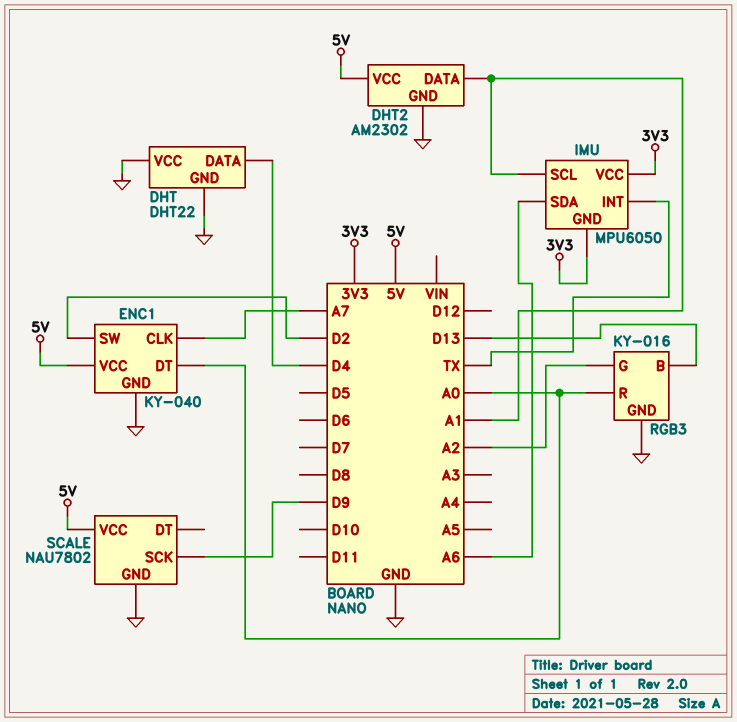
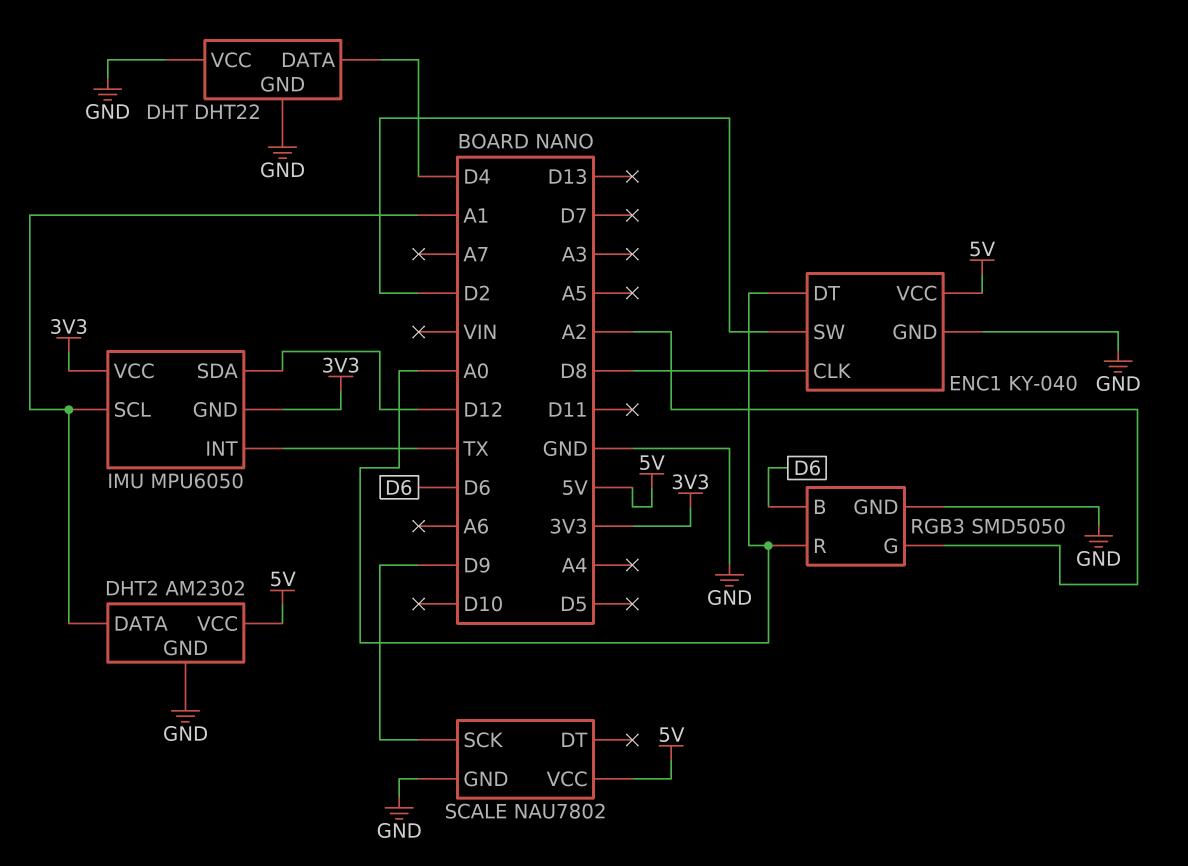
ENC1 pin CLK: A7 -> D8
IMU pin SDA: A6 -> D12
RGB3: KY-016 -> SMD5050
RGB3 pin B: D13 -> D6

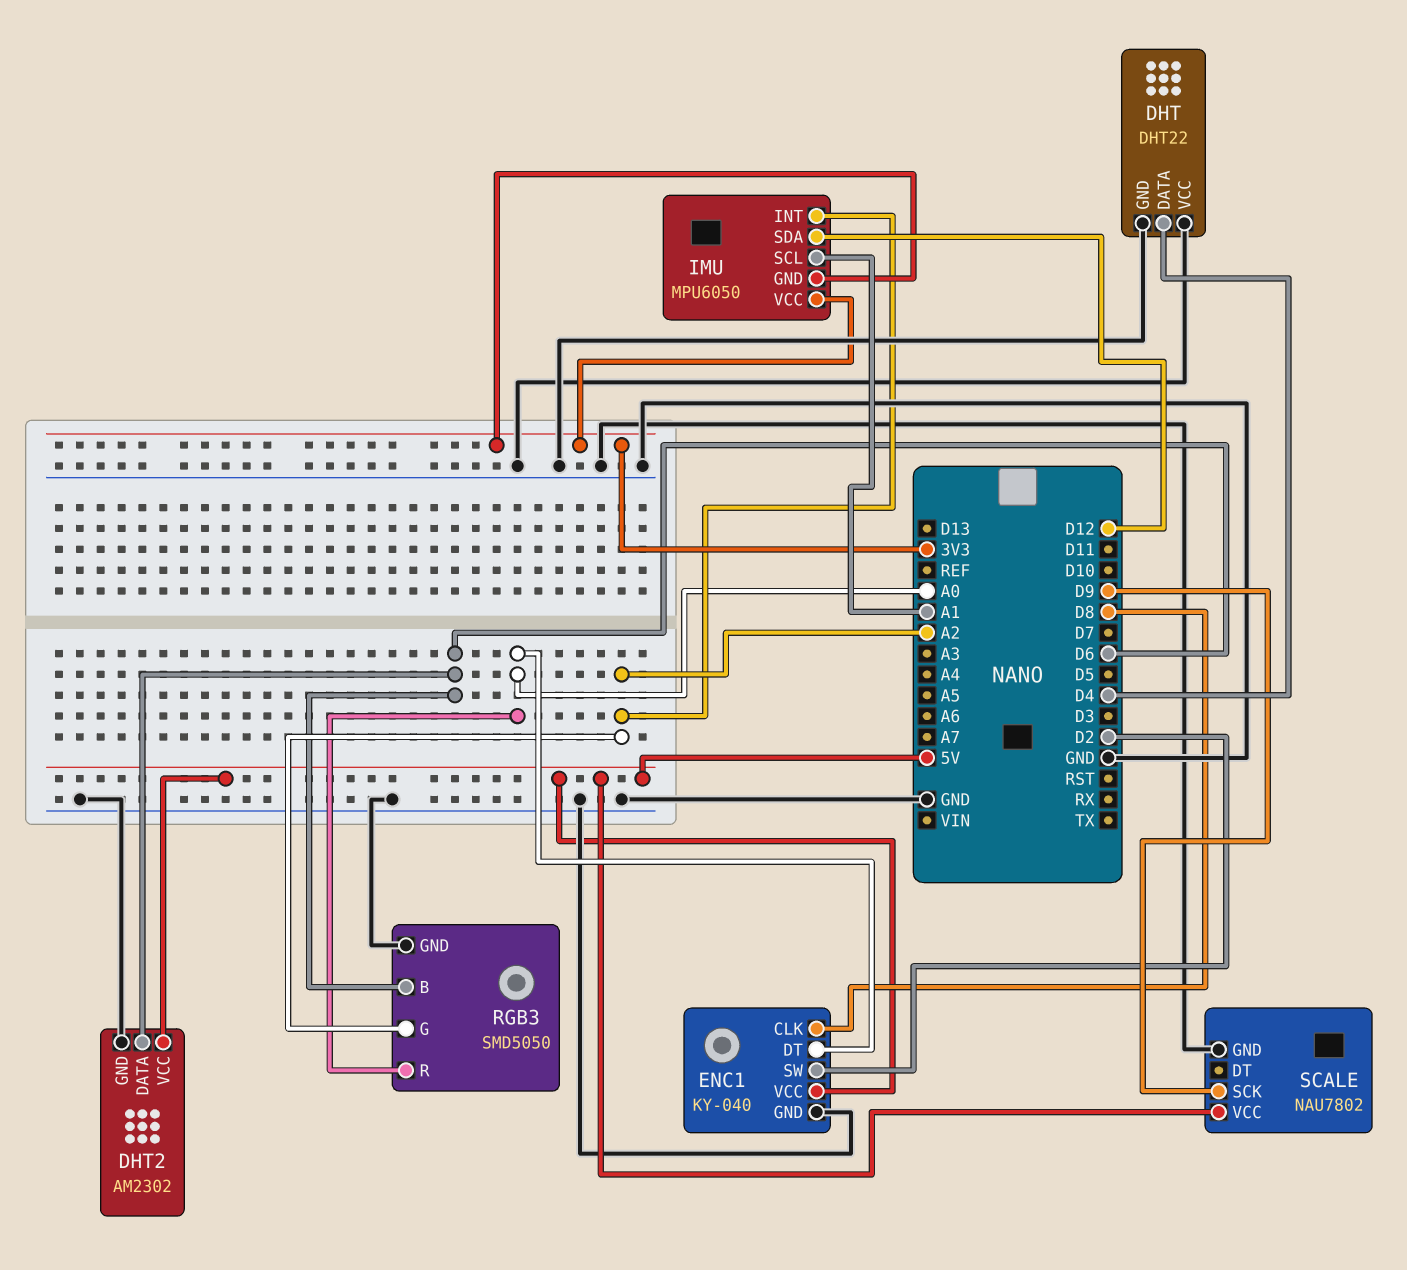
DHT2 pin DATA: A1 -> D6
IMU pin INT: TX -> A2

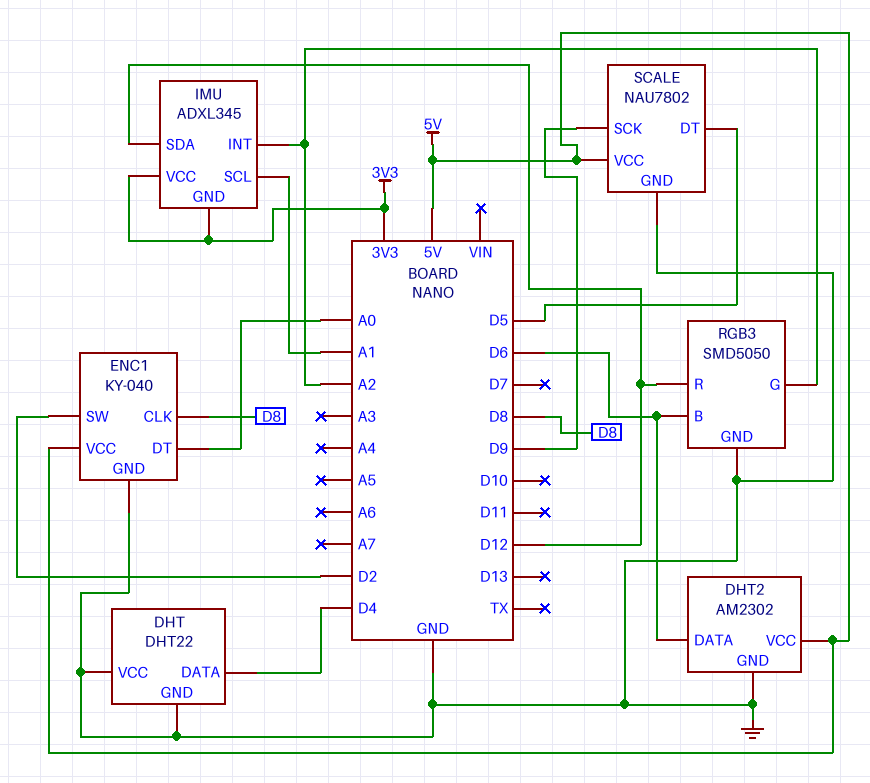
IMU: MPU6050 -> ADXL345
RGB3 pin R: A0 -> D12
SCALE pin DT: none -> D5

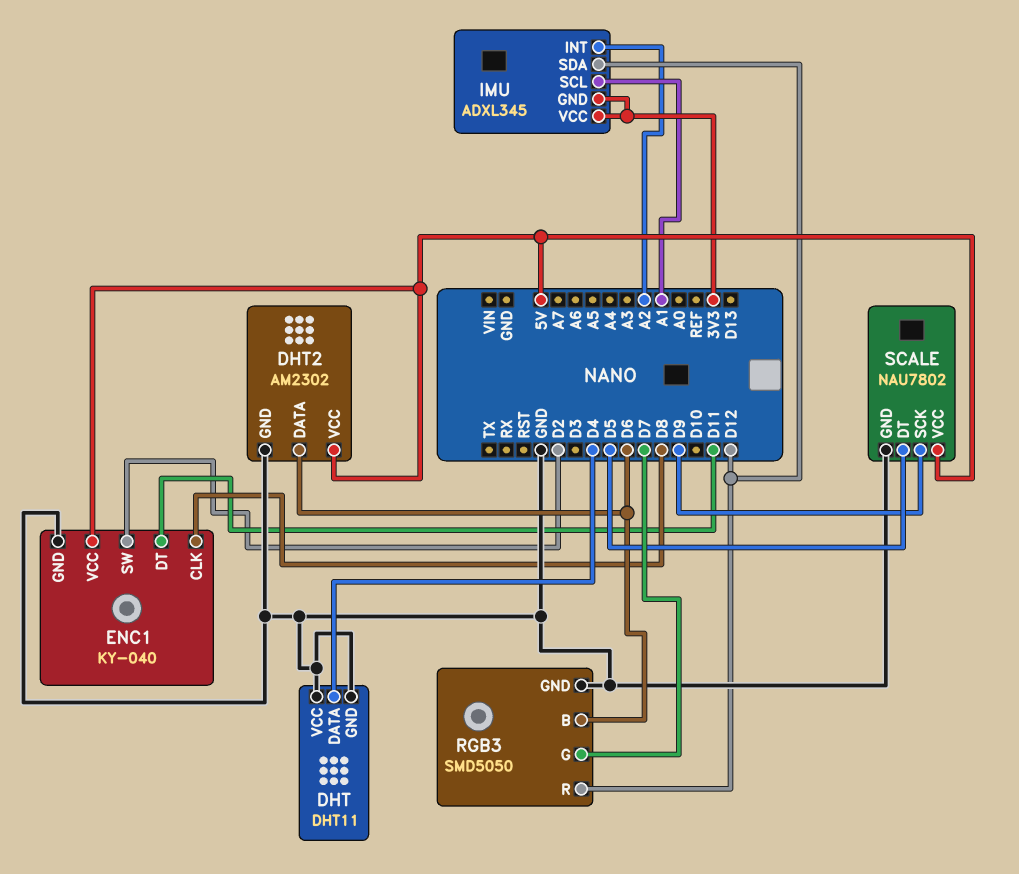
DHT: DHT22 -> DHT11
ENC1 pin DT: A0 -> D11
RGB3 pin G: A2 -> D7

